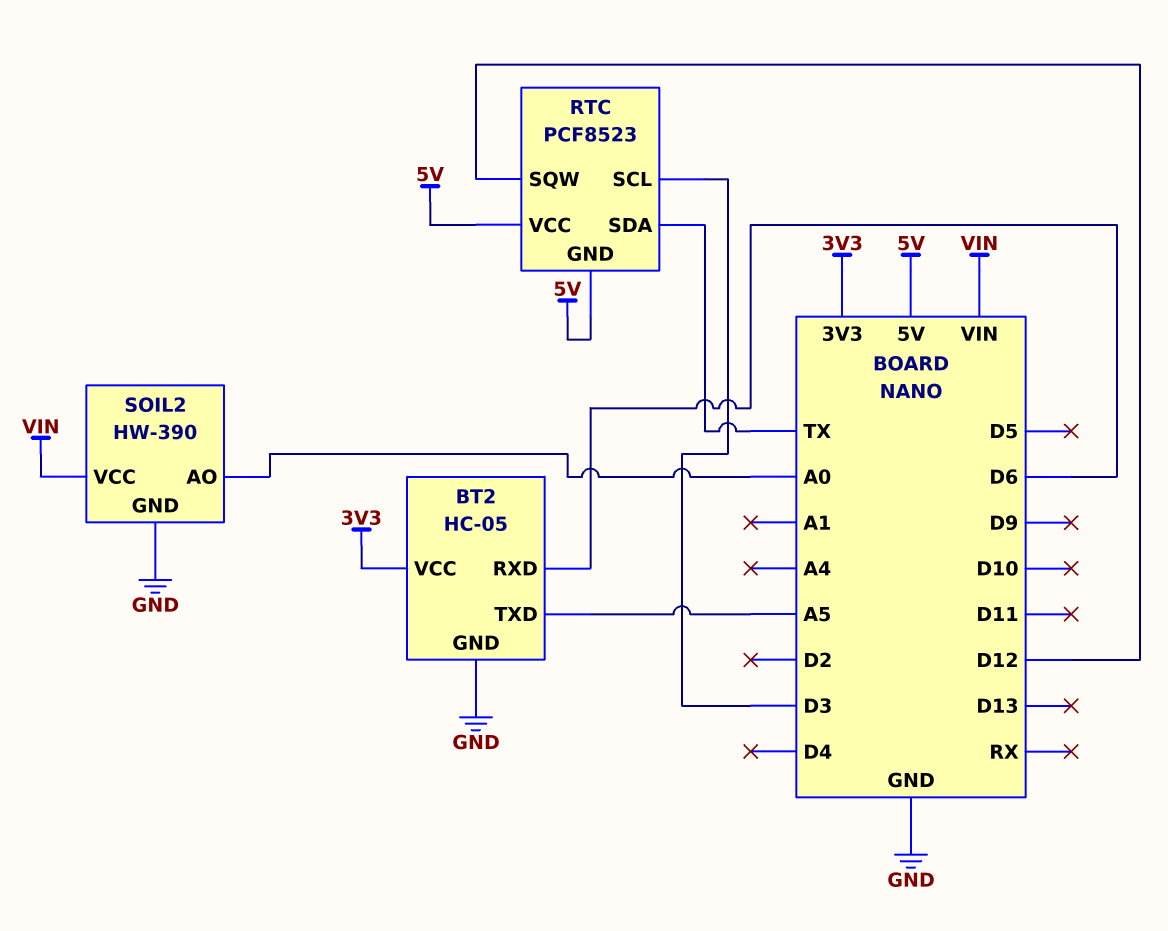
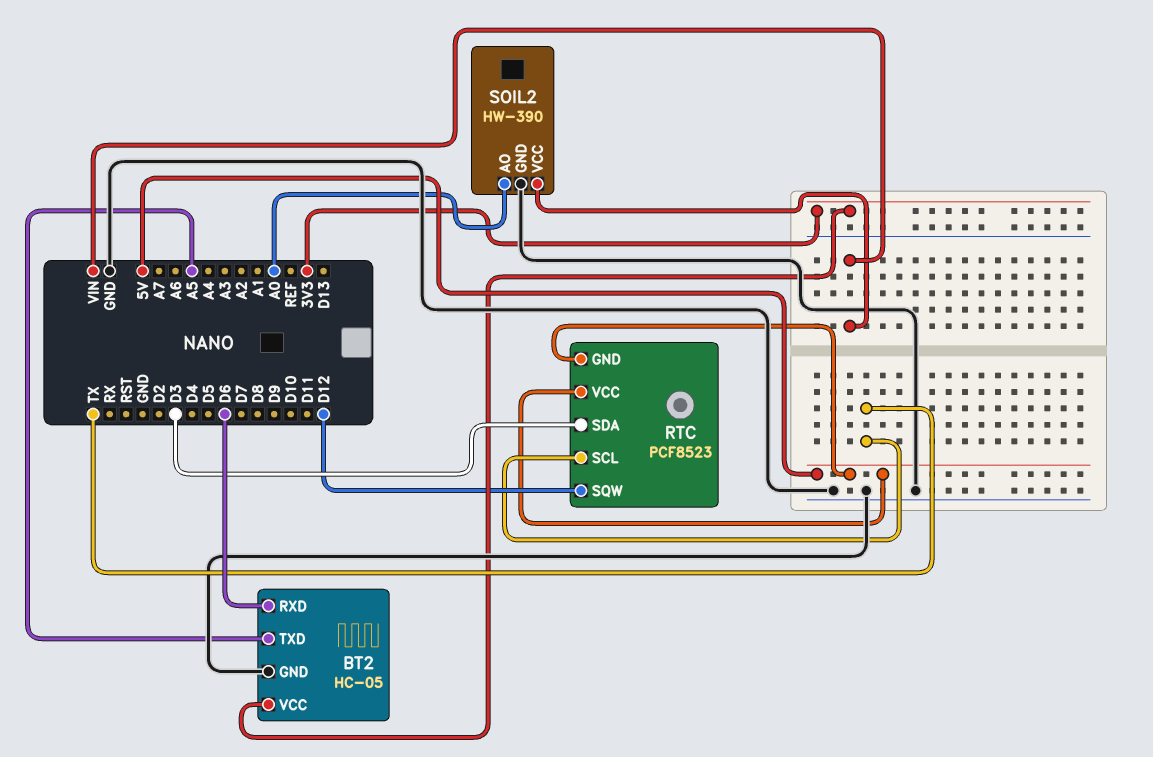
RTC pin SCL: D3 -> TX
RTC pin SDA: TX -> D3

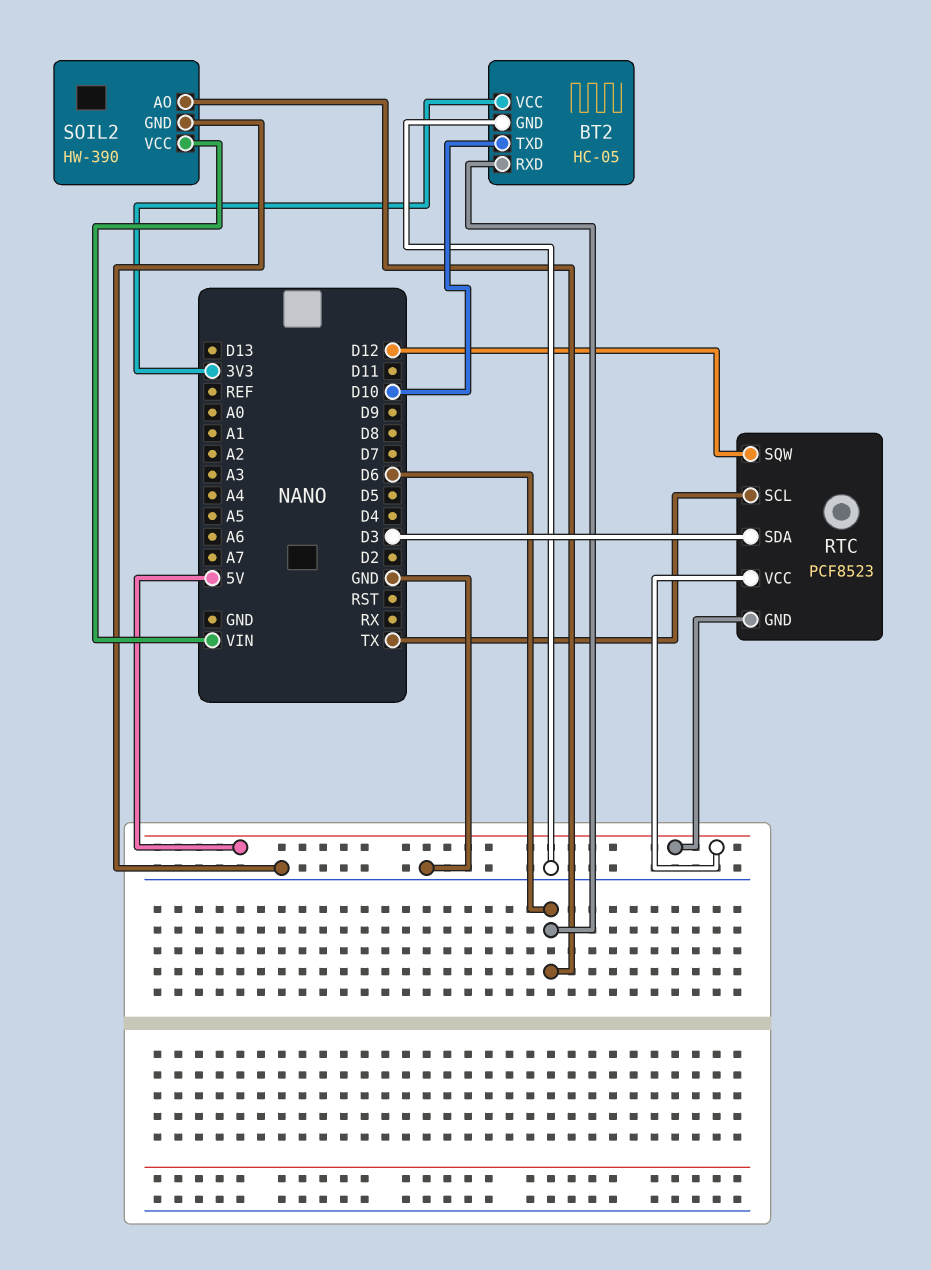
BT2 pin TXD: A5 -> D10
SOIL2 pin AO: A0 -> D6

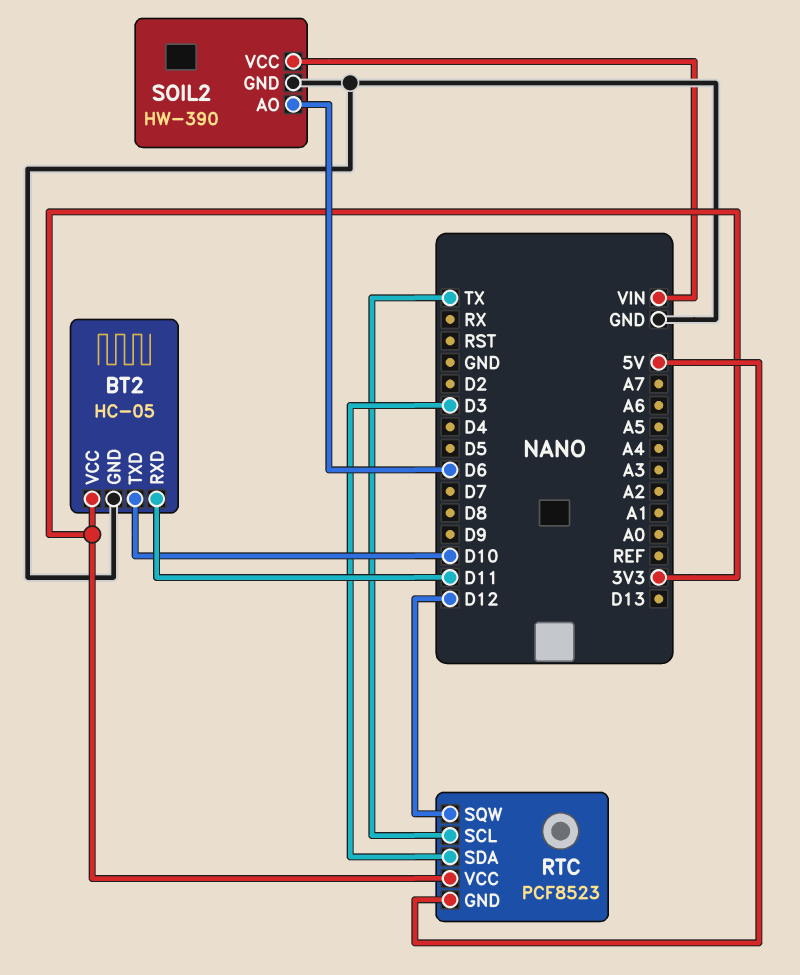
BT2 pin RXD: D6 -> D11
RTC pin VCC: 5V -> 3V3

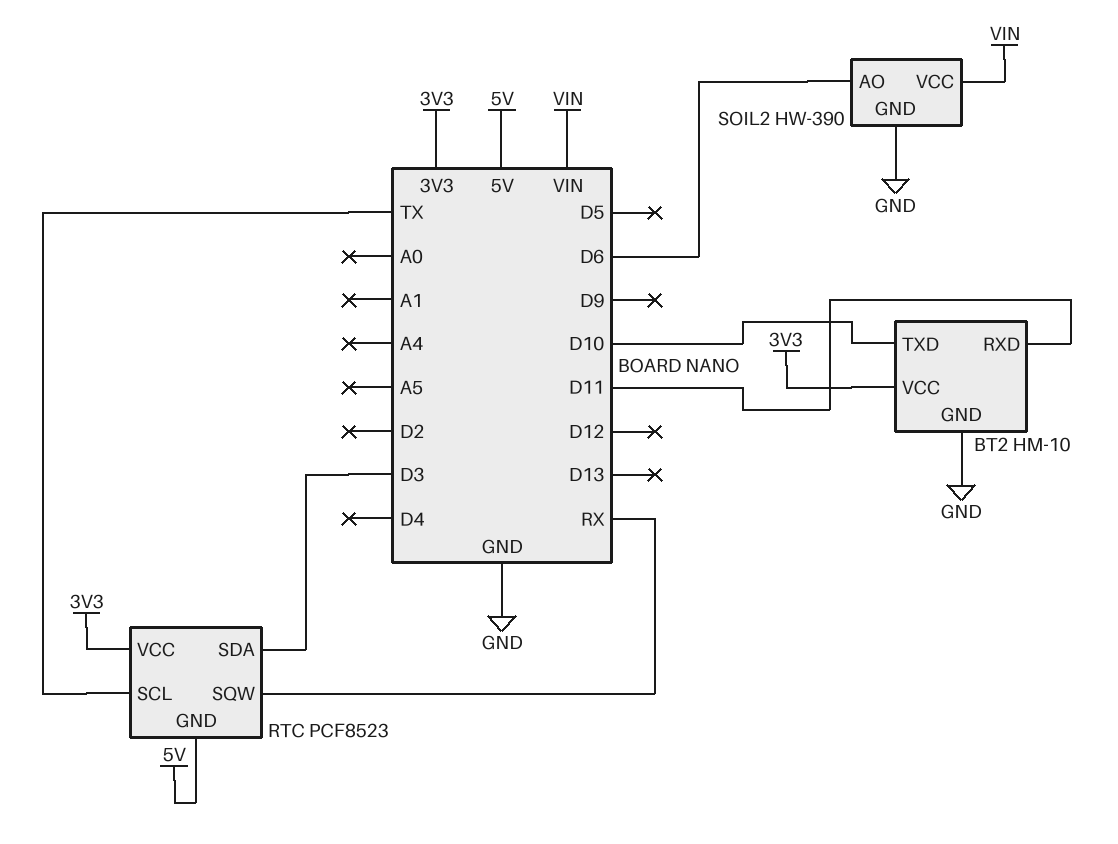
BT2: HC-05 -> HM-10
RTC pin SQW: D12 -> RX

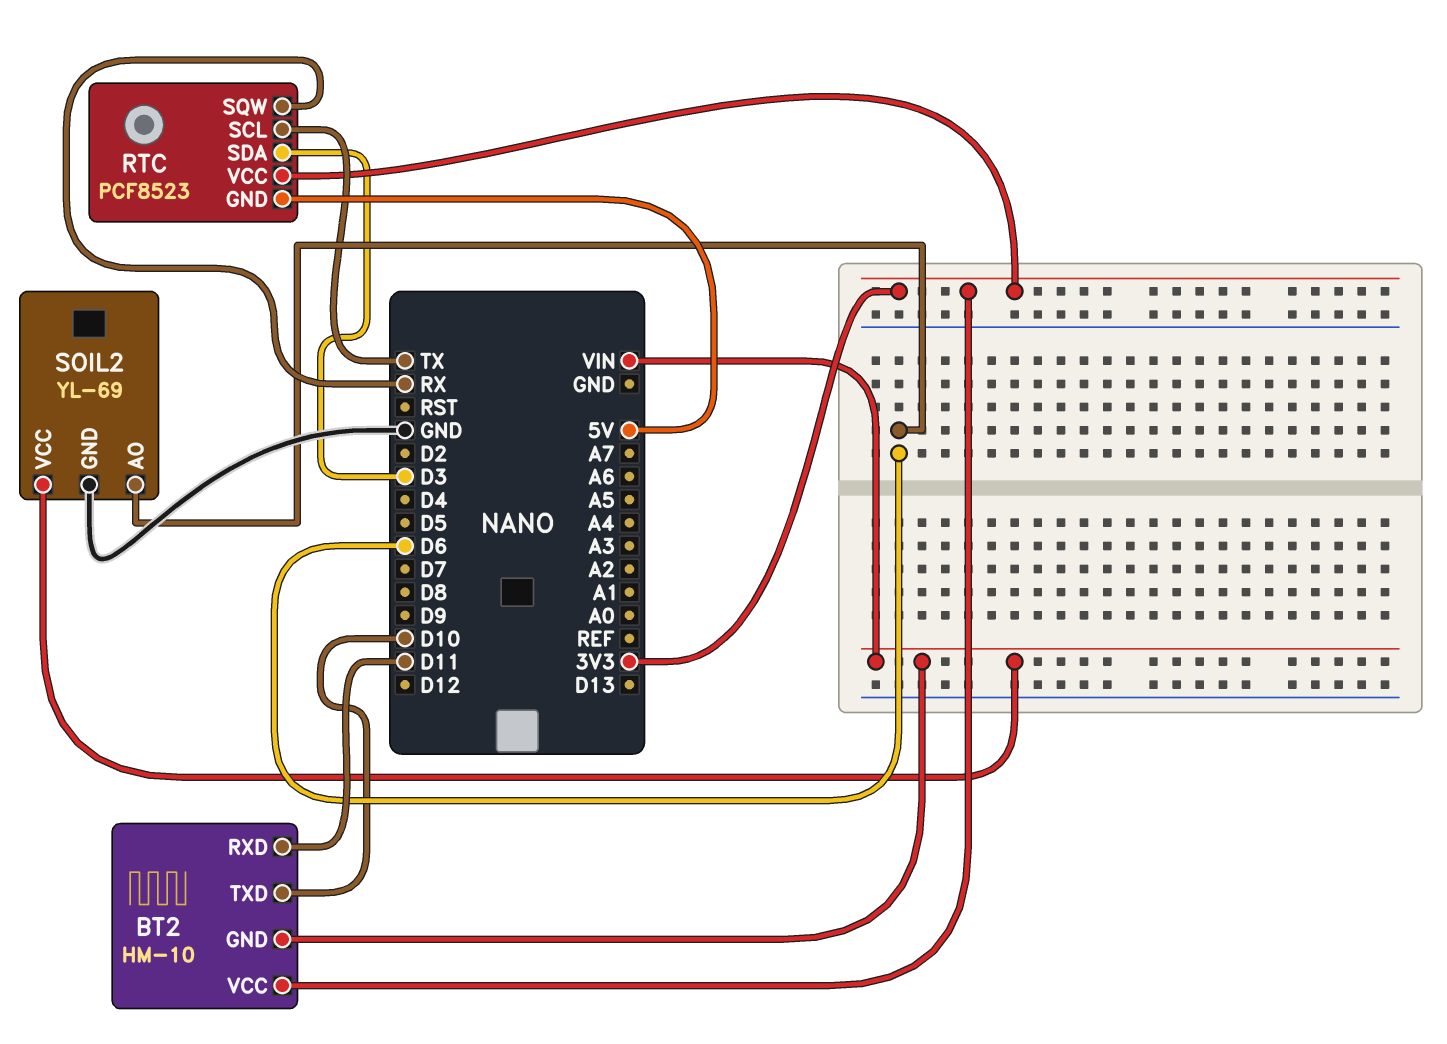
BT2 pin GND: GND -> VIN
SOIL2: HW-390 -> YL-69

